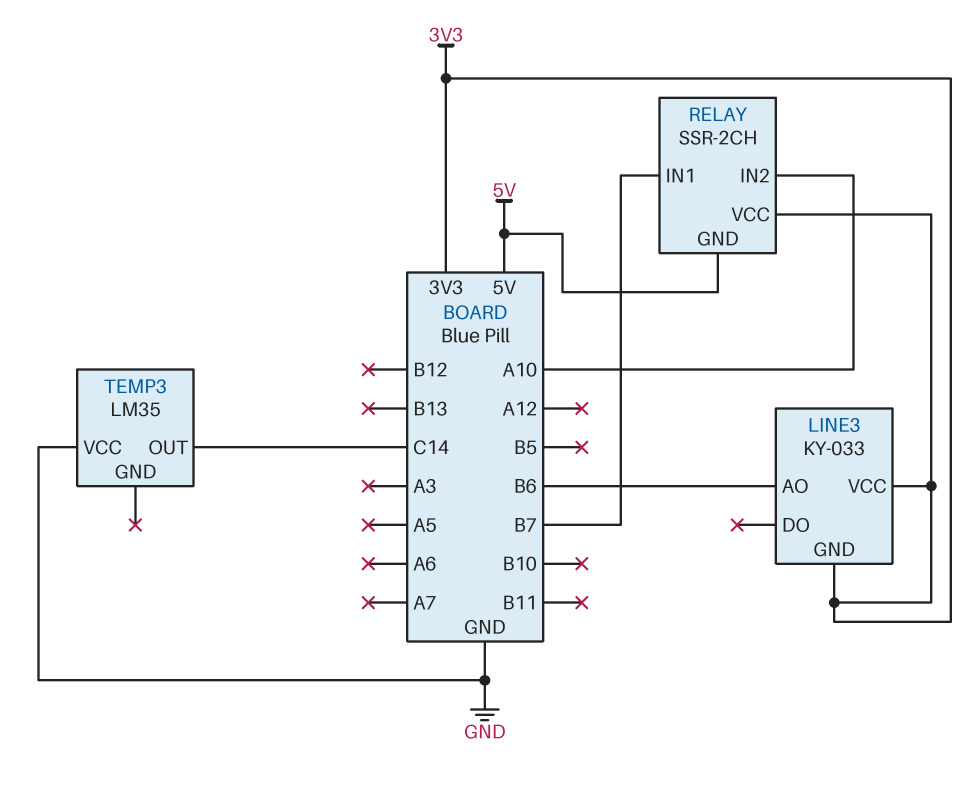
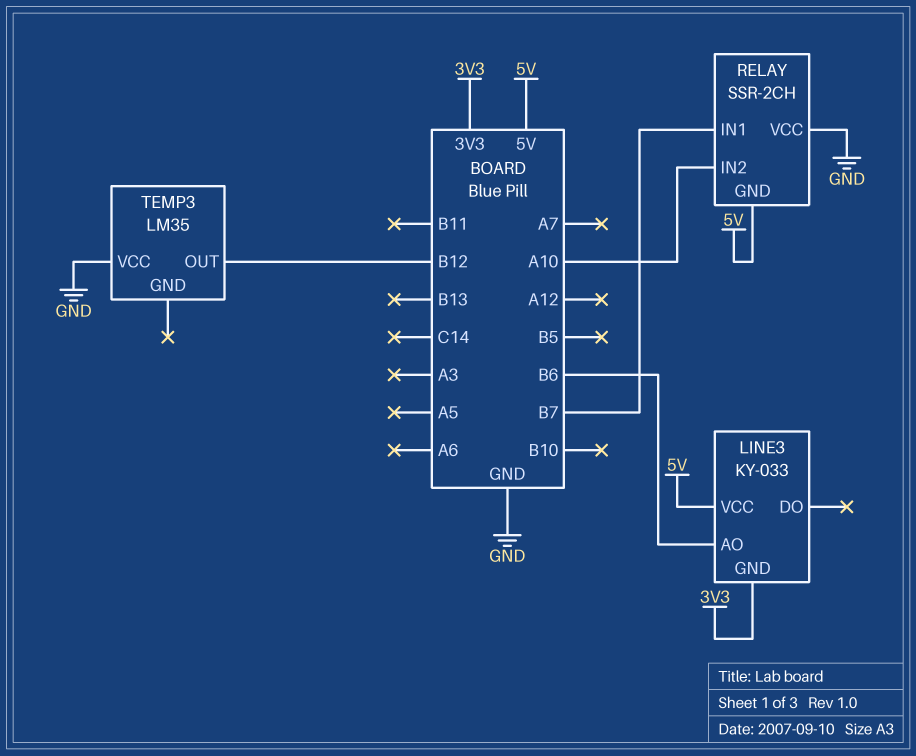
LINE3 pin VCC: 3V3 -> 5V
RELAY pin VCC: 3V3 -> GND
TEMP3 pin OUT: C14 -> B12

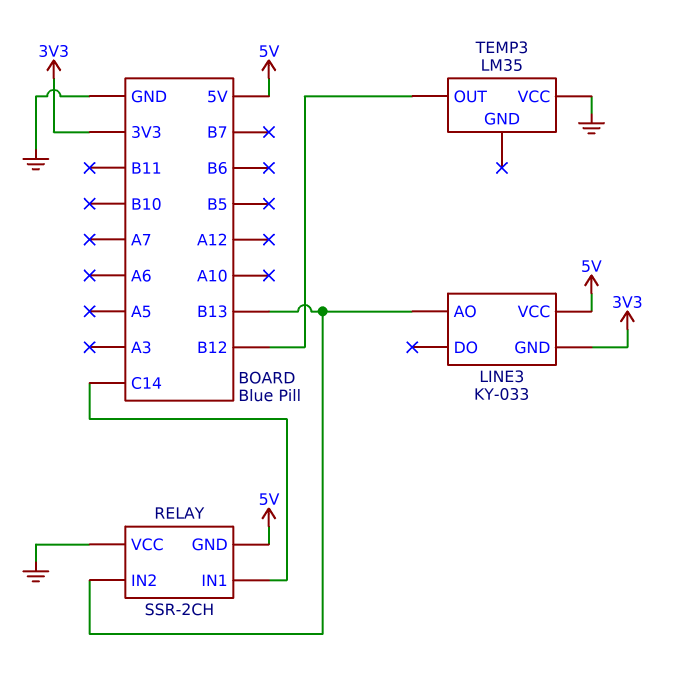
LINE3 pin AO: B6 -> B13
RELAY pin IN1: B7 -> C14
RELAY pin IN2: A10 -> B13

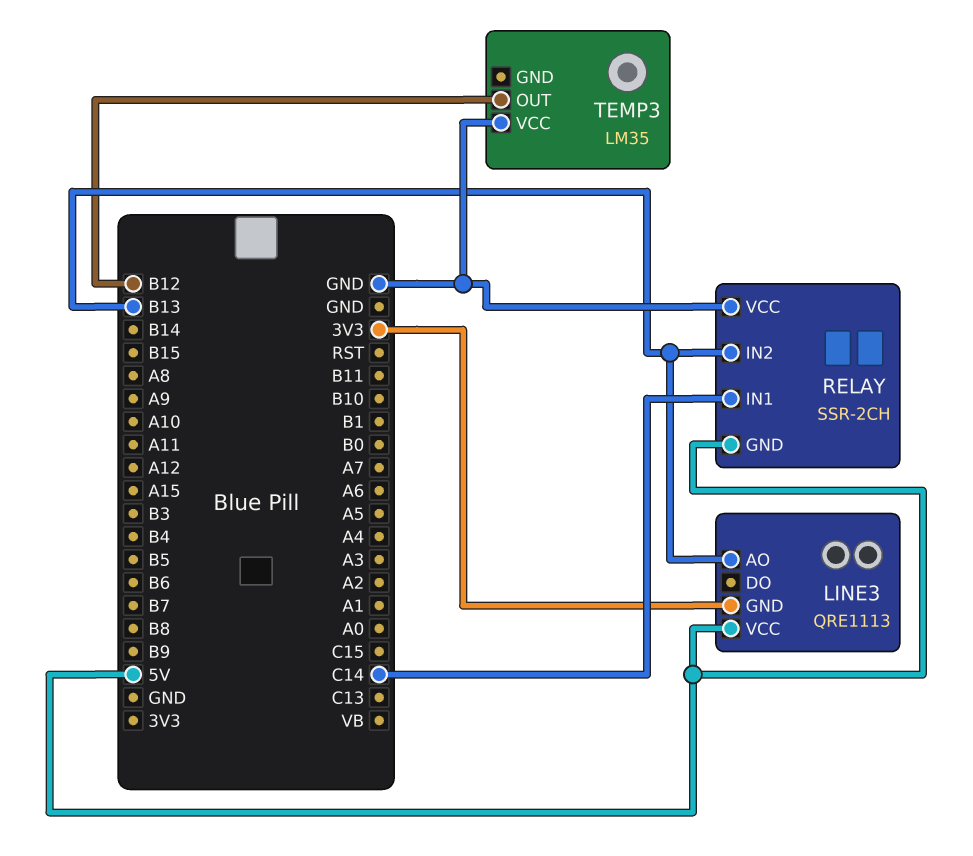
LINE3: KY-033 -> QRE1113

